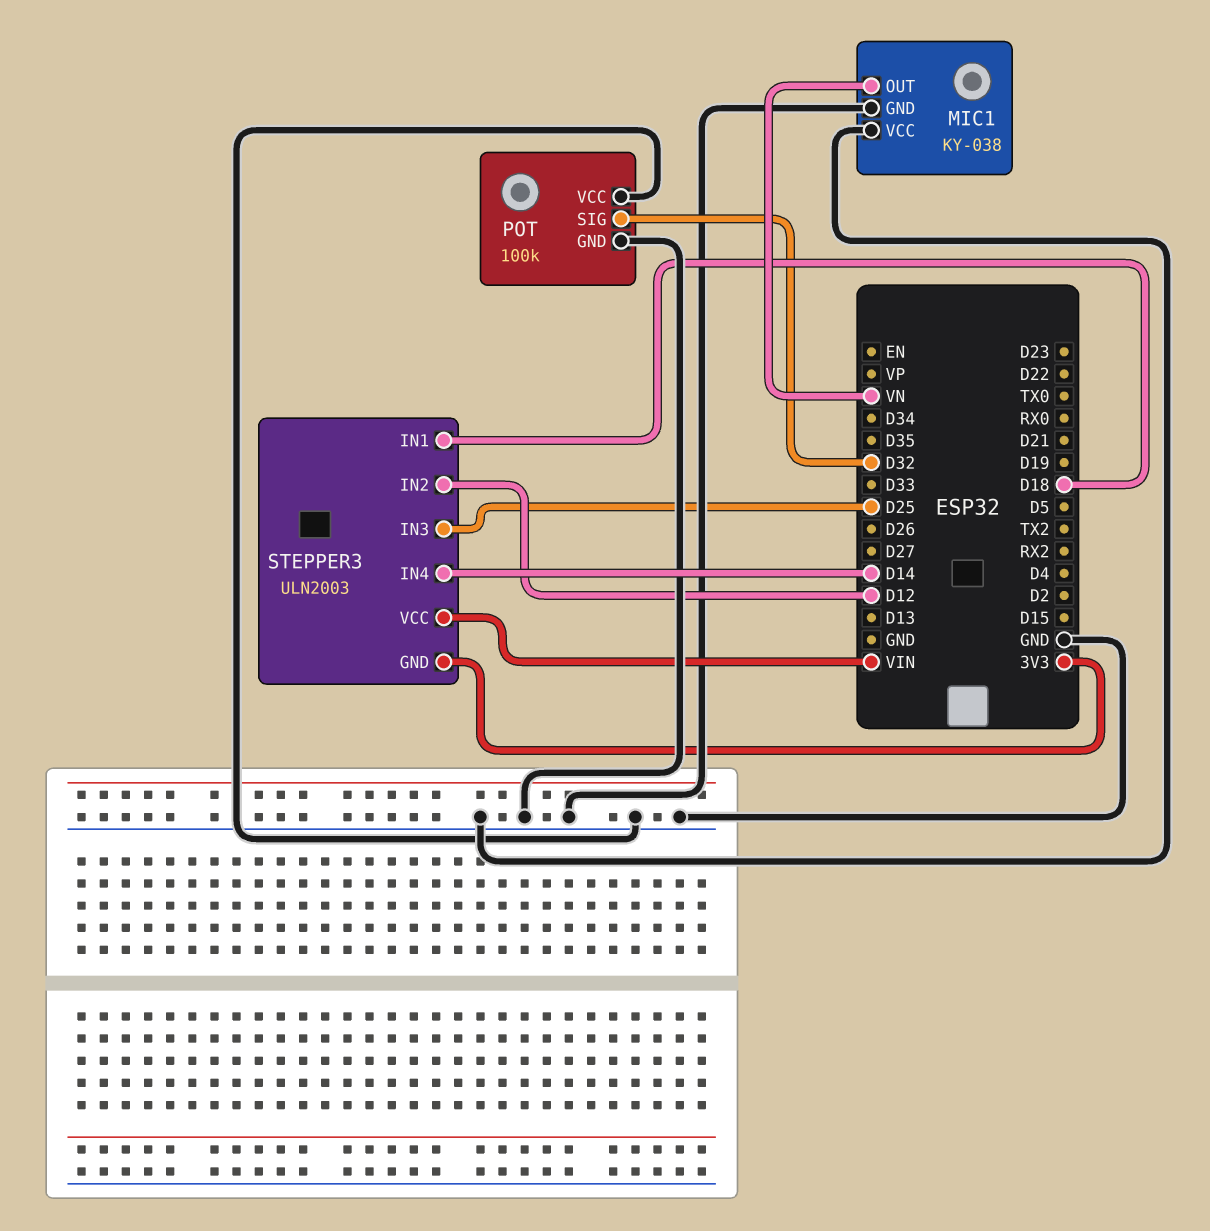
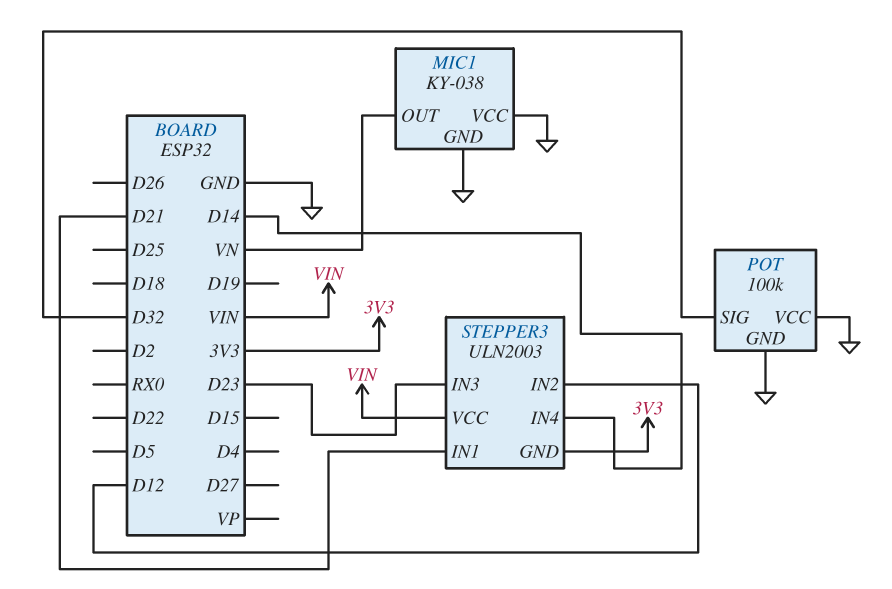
STEPPER3 pin IN1: D18 -> D21
STEPPER3 pin IN3: D25 -> D23

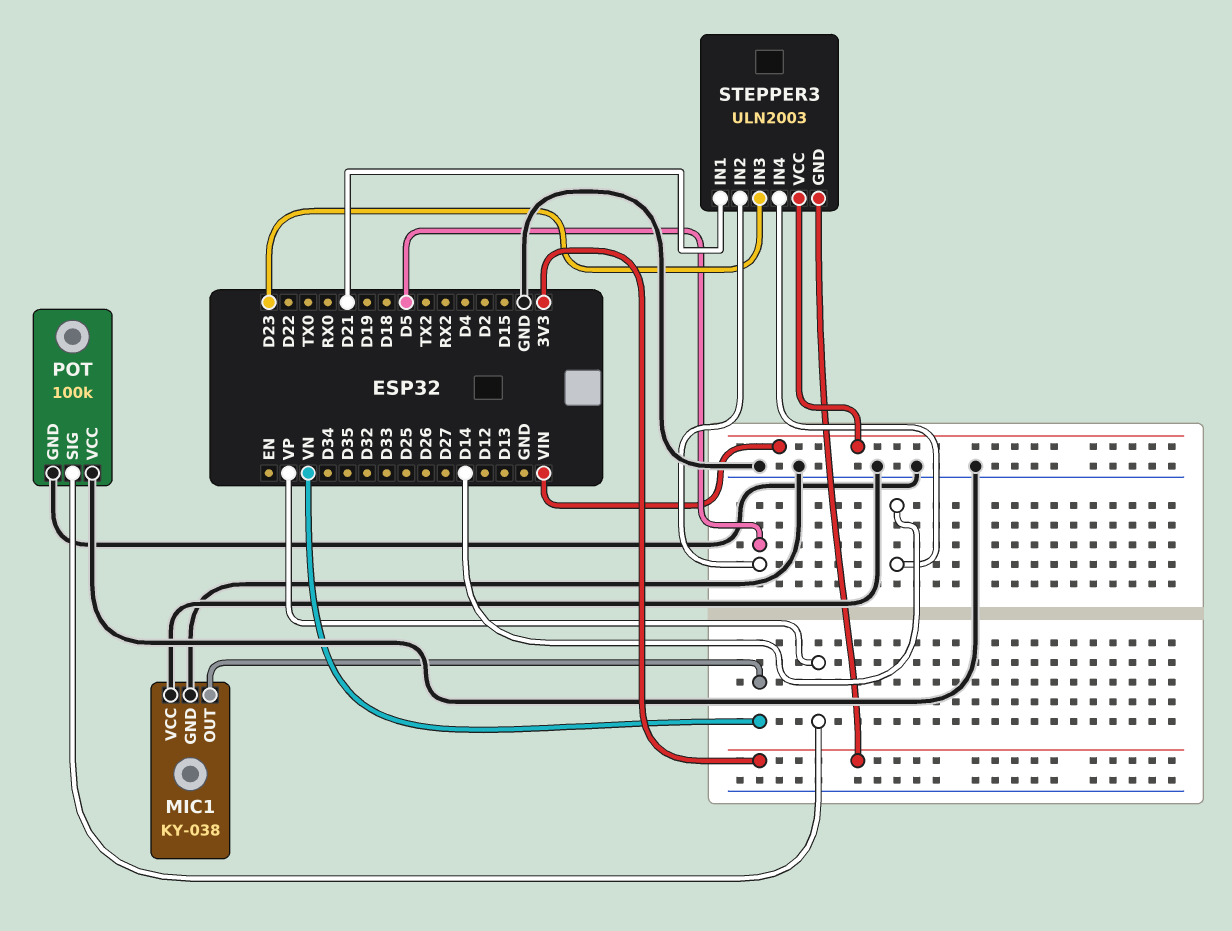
POT pin SIG: D32 -> VP
STEPPER3 pin IN2: D12 -> D5

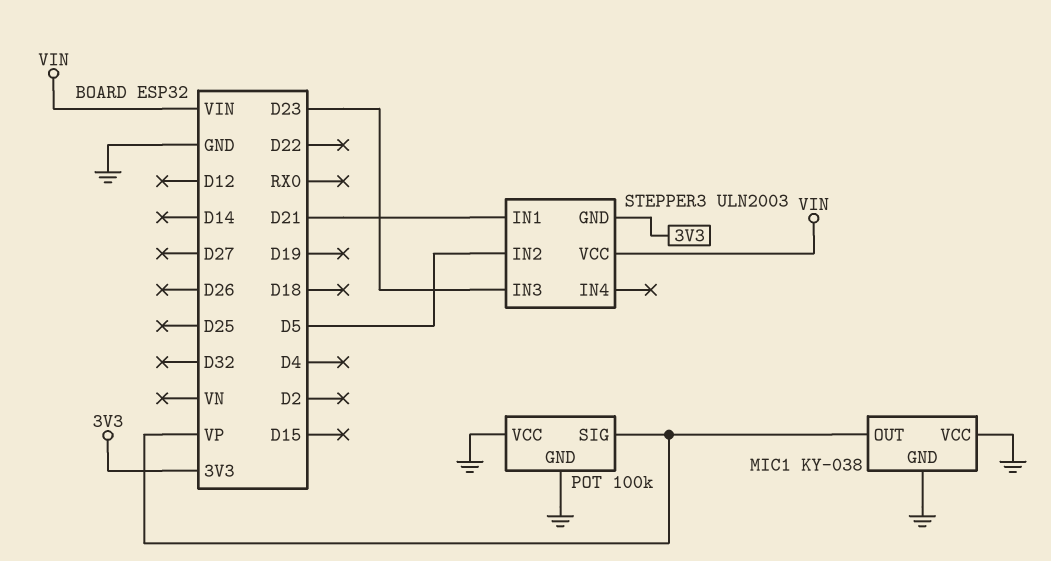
MIC1 pin OUT: VN -> VP
STEPPER3 pin IN4: D14 -> none

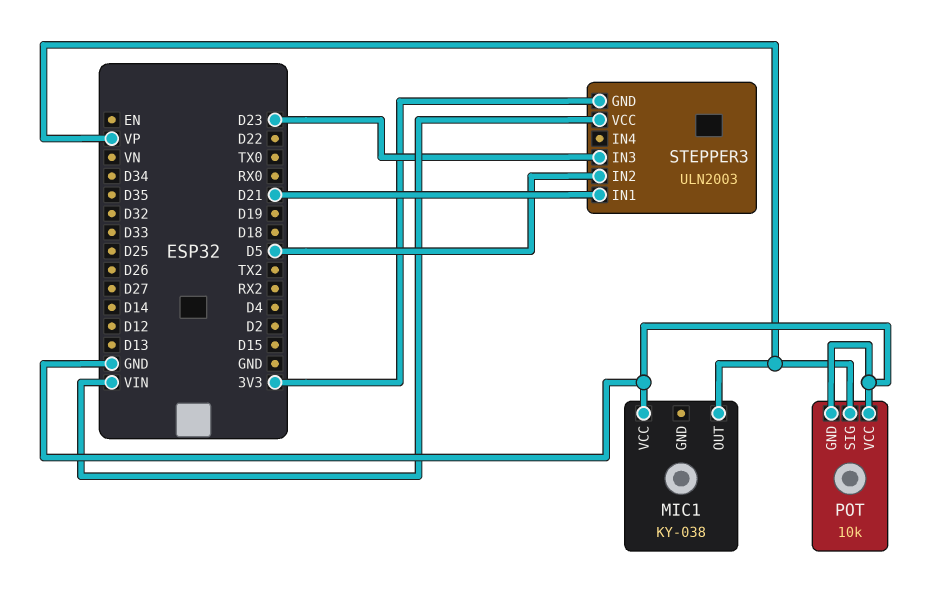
MIC1 pin GND: GND -> none
POT: 100k -> 10k

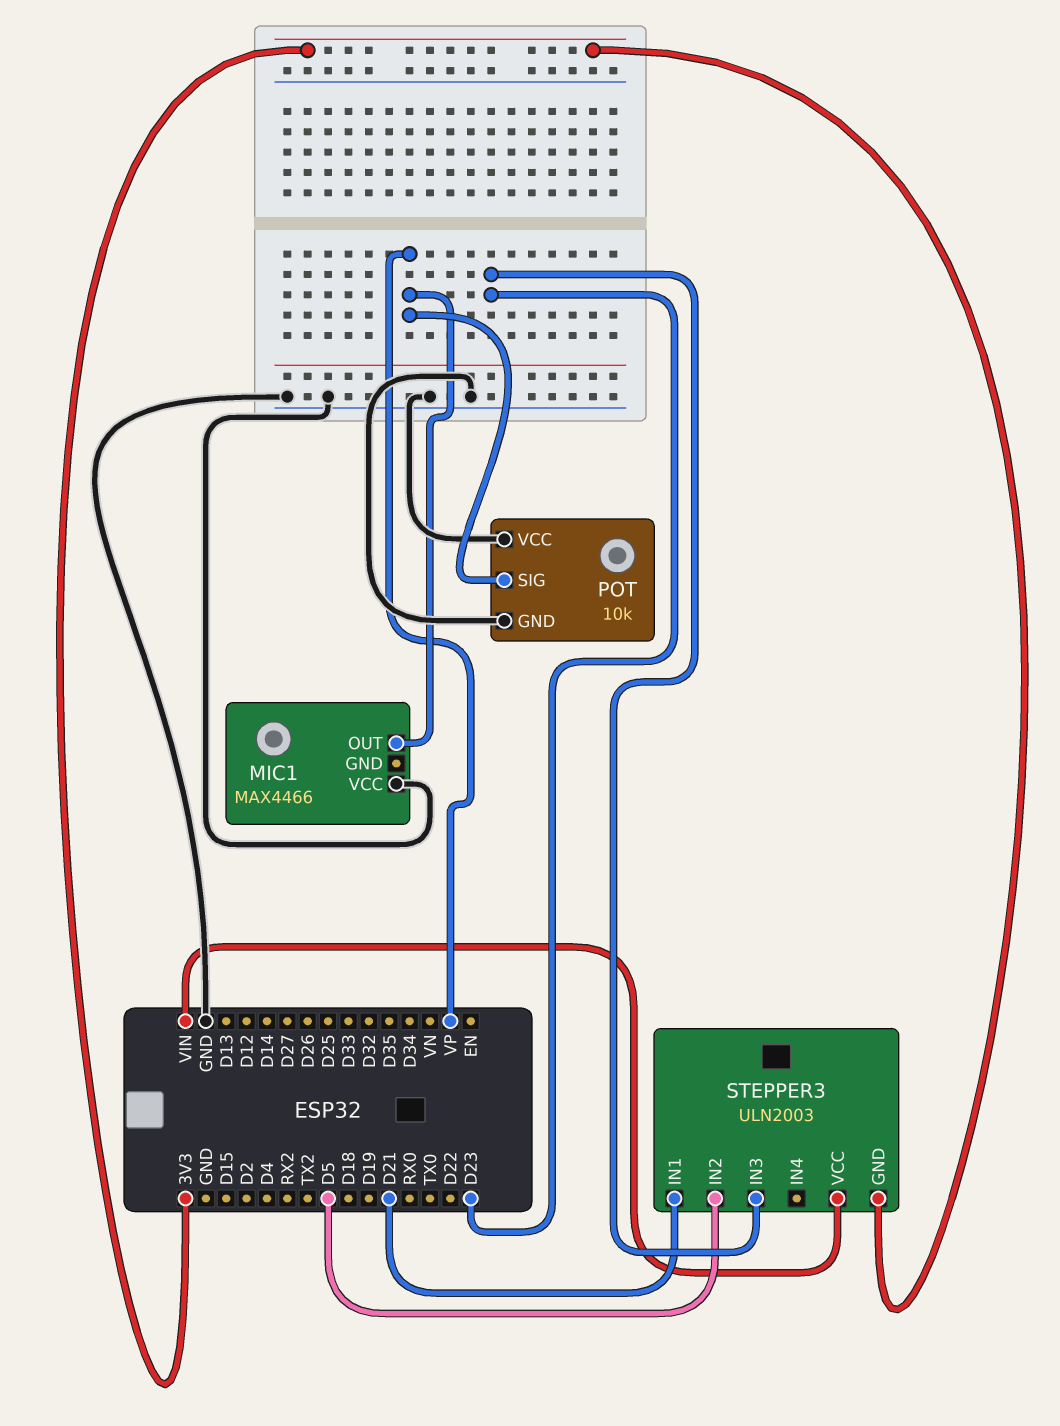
MIC1: KY-038 -> MAX4466

